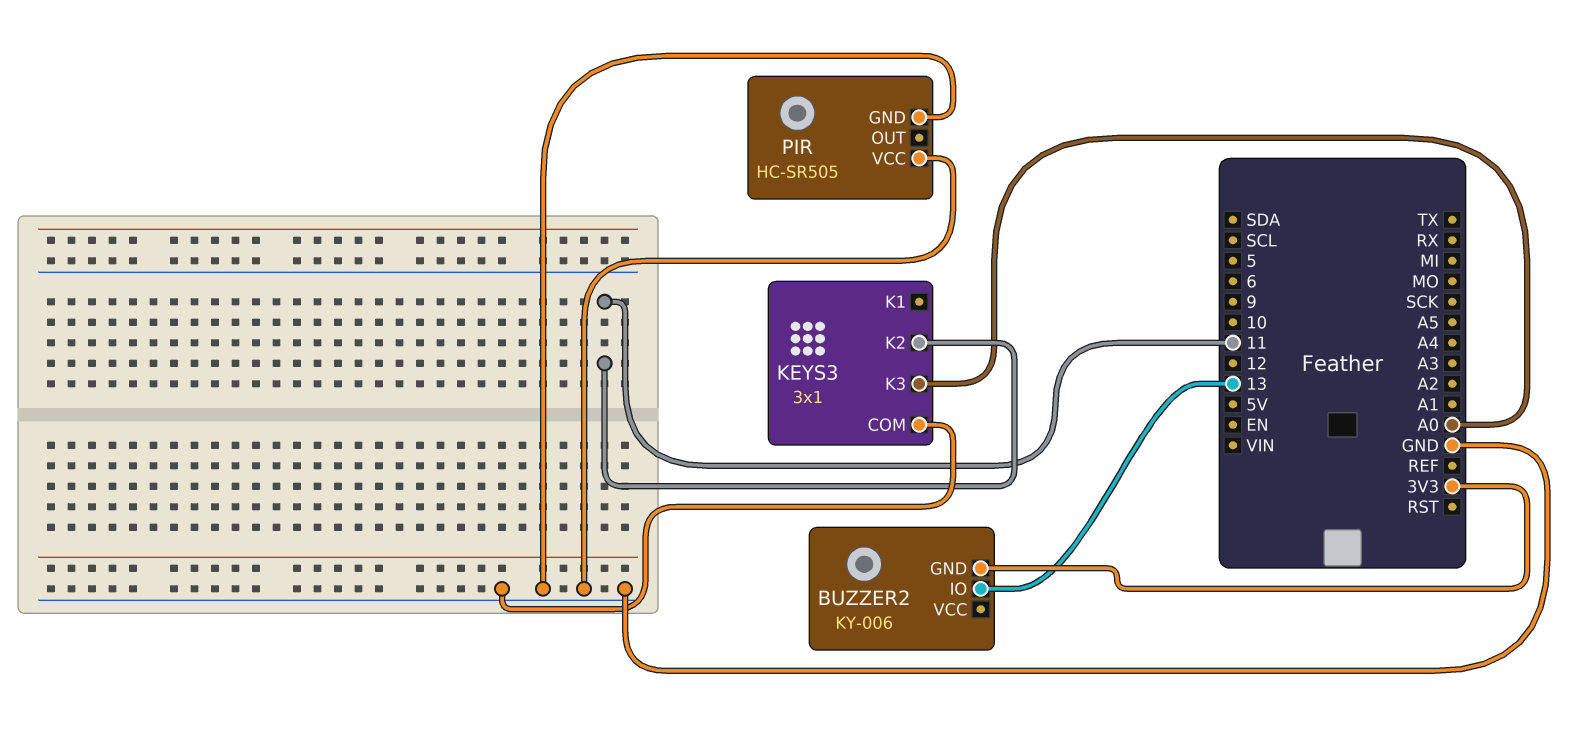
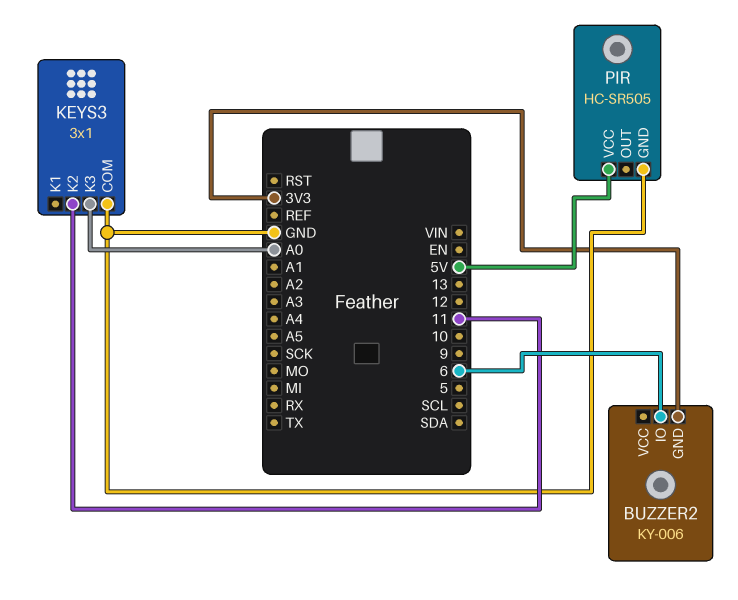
BUZZER2 pin IO: 13 -> 6
PIR pin VCC: GND -> 5V

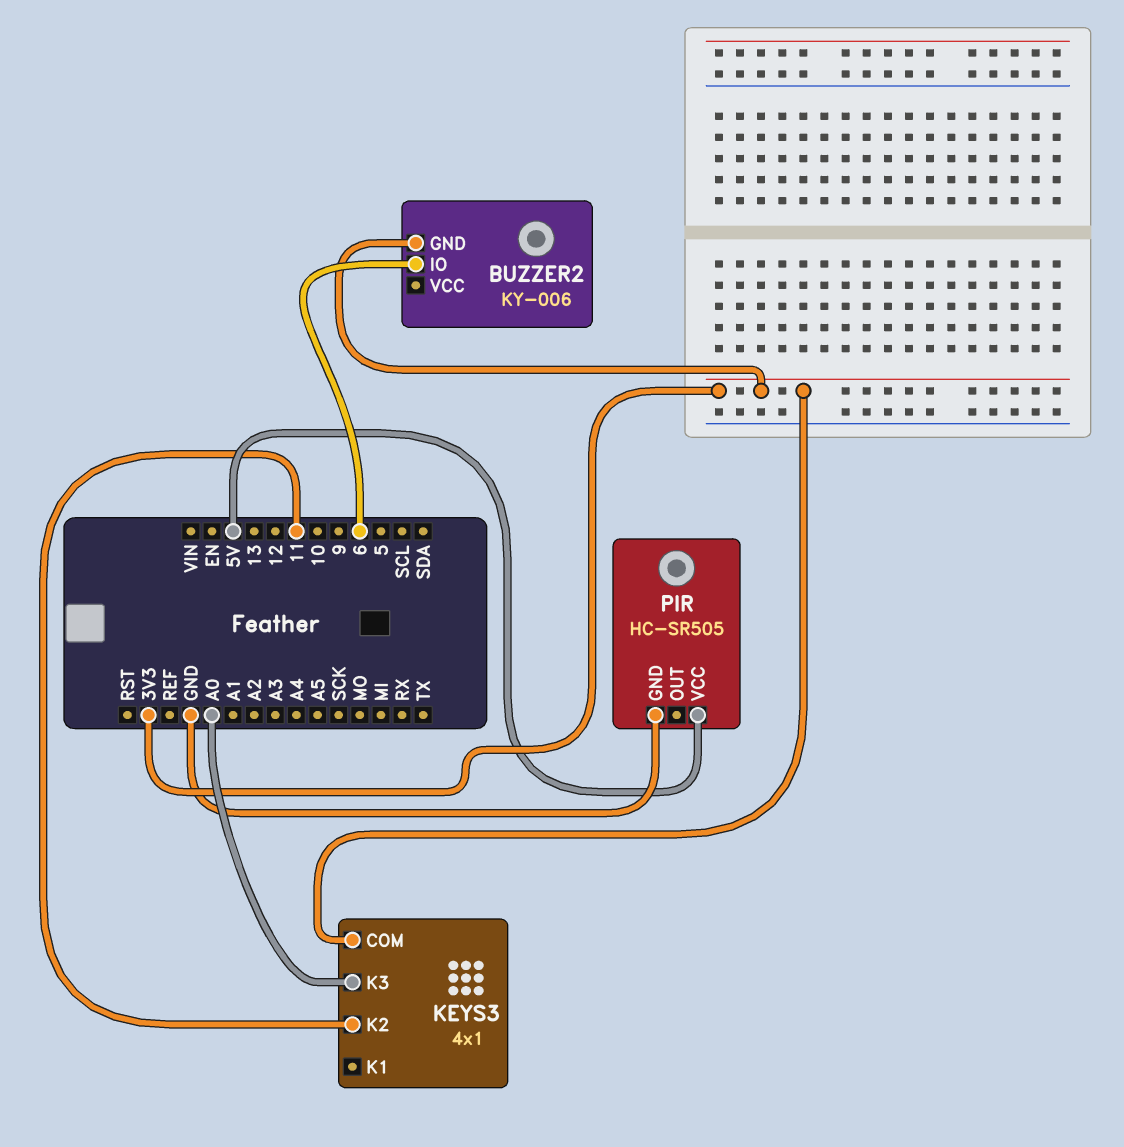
KEYS3: 3x1 -> 4x1
KEYS3 pin COM: GND -> 3V3

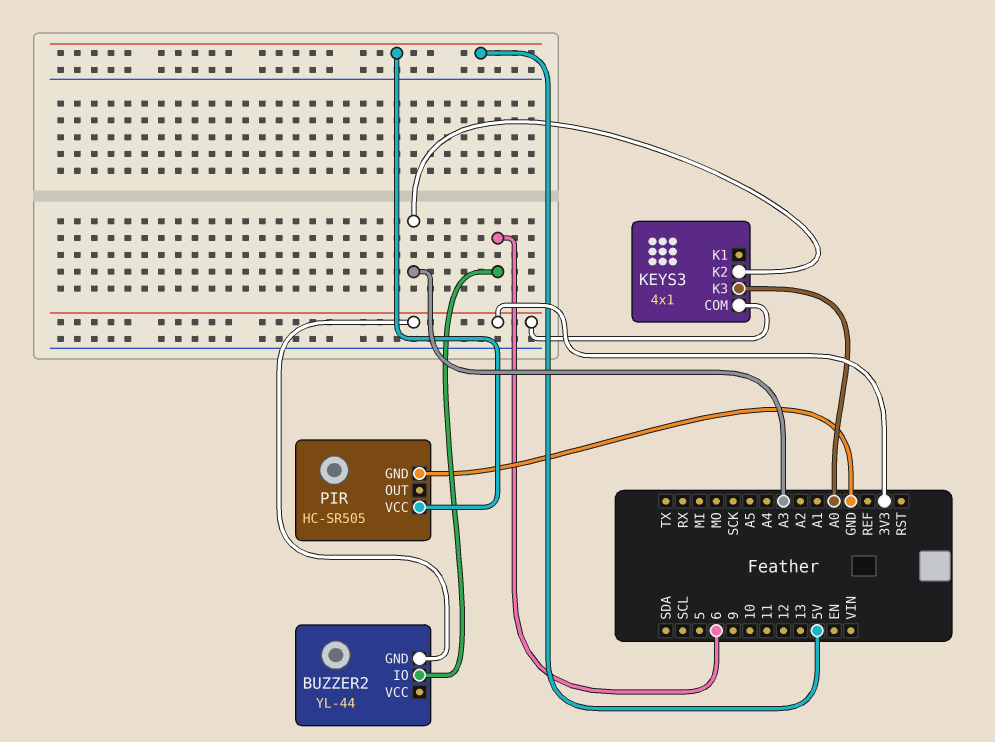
BUZZER2: KY-006 -> YL-44
KEYS3 pin K2: 11 -> A3

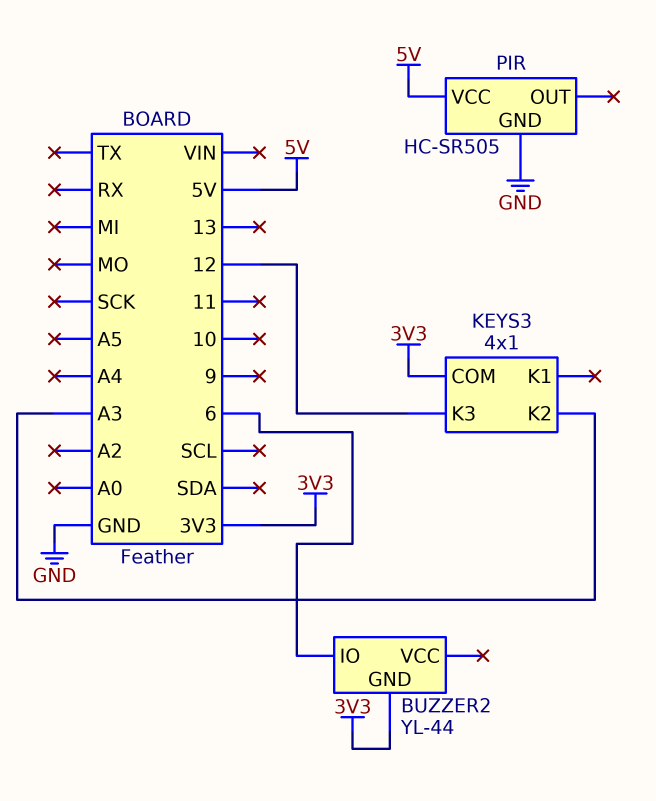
KEYS3 pin K3: A0 -> 12

